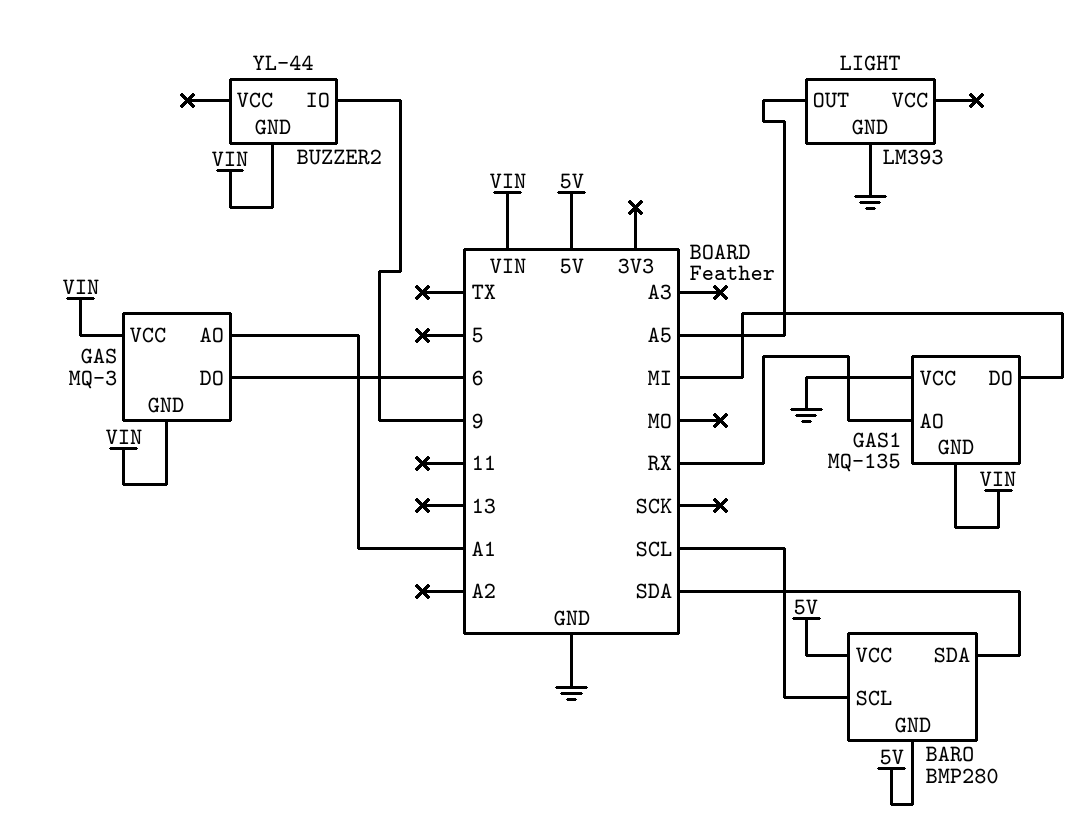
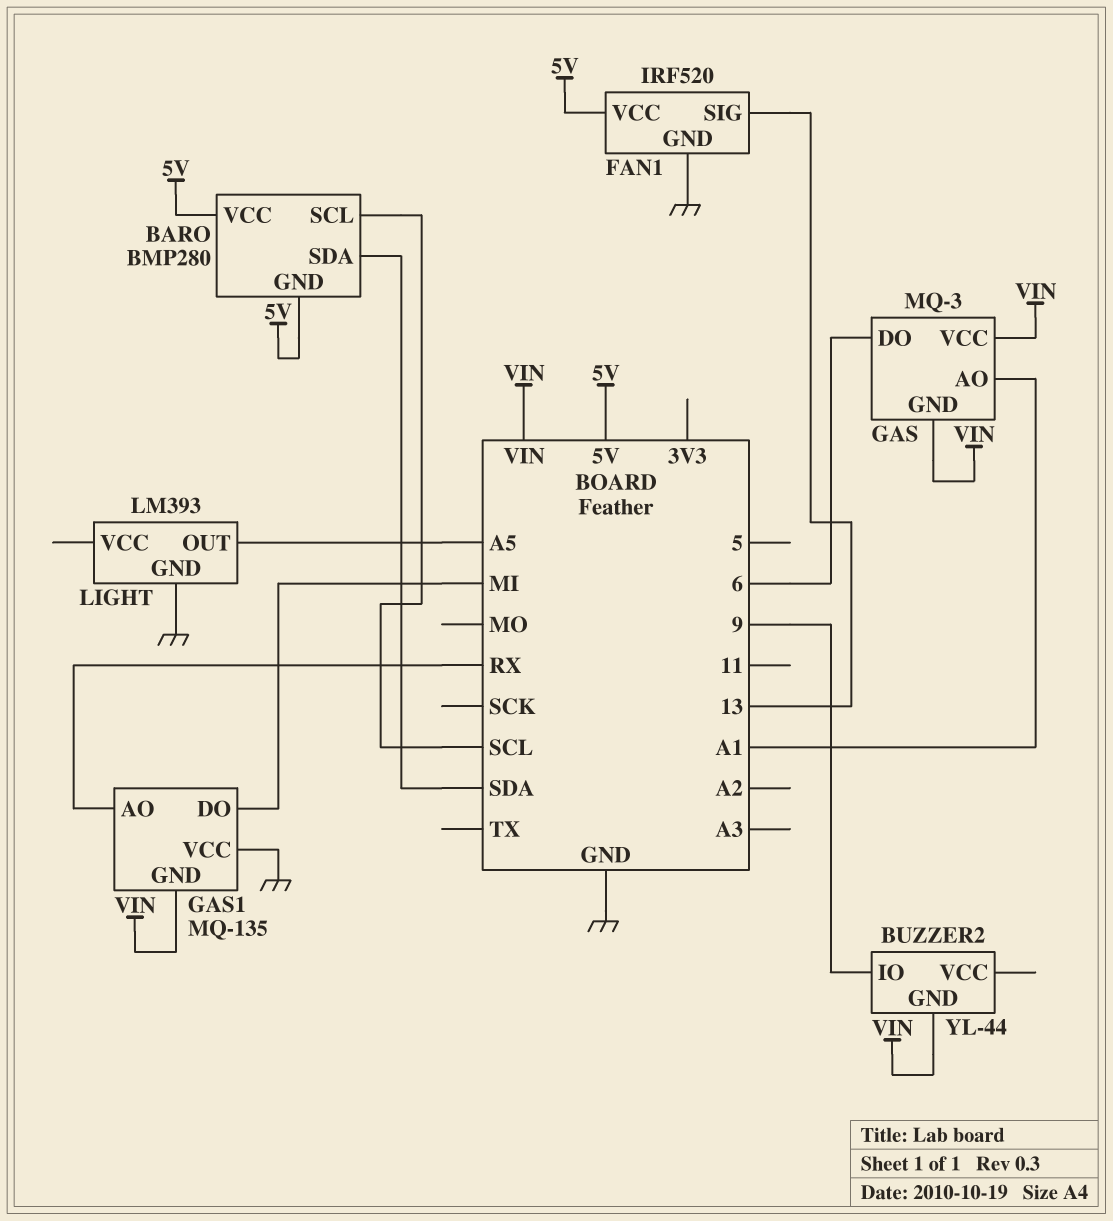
FAN1: none -> IRF520
FAN1 pin GND: none -> GND
FAN1 pin SIG: none -> 13
FAN1 pin VCC: none -> 5V

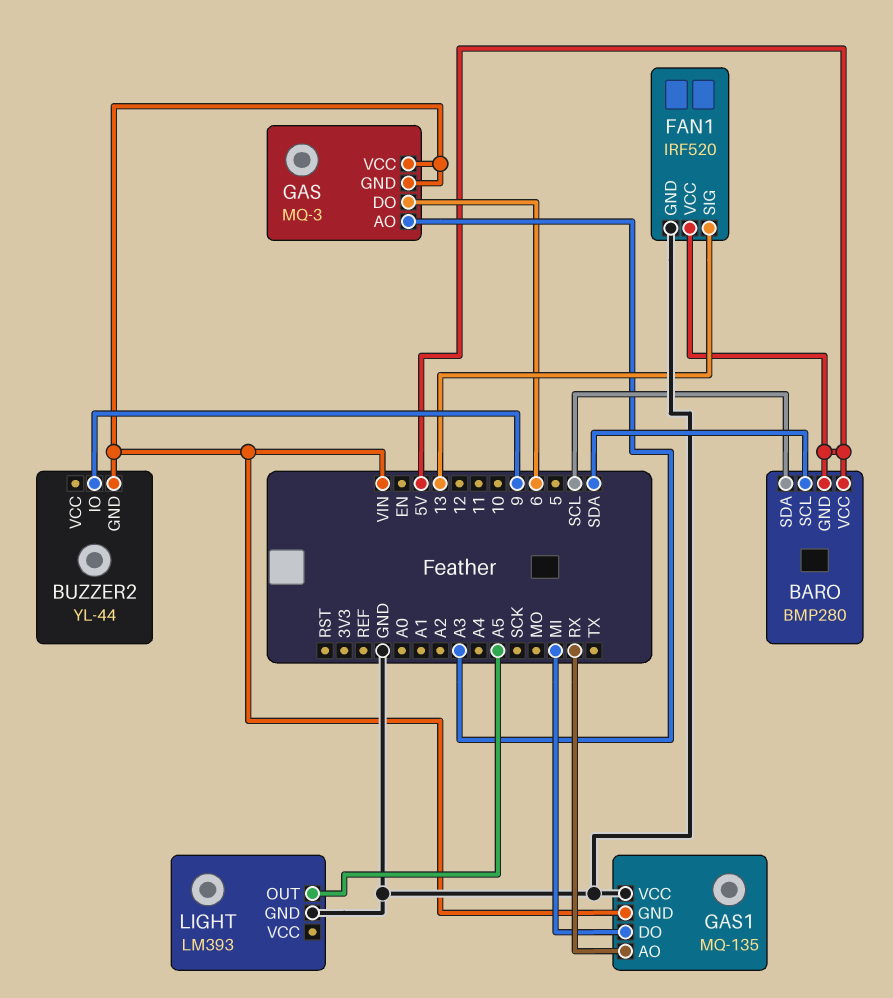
BARO pin SCL: SCL -> SDA
BARO pin SDA: SDA -> SCL
GAS pin AO: A1 -> A3

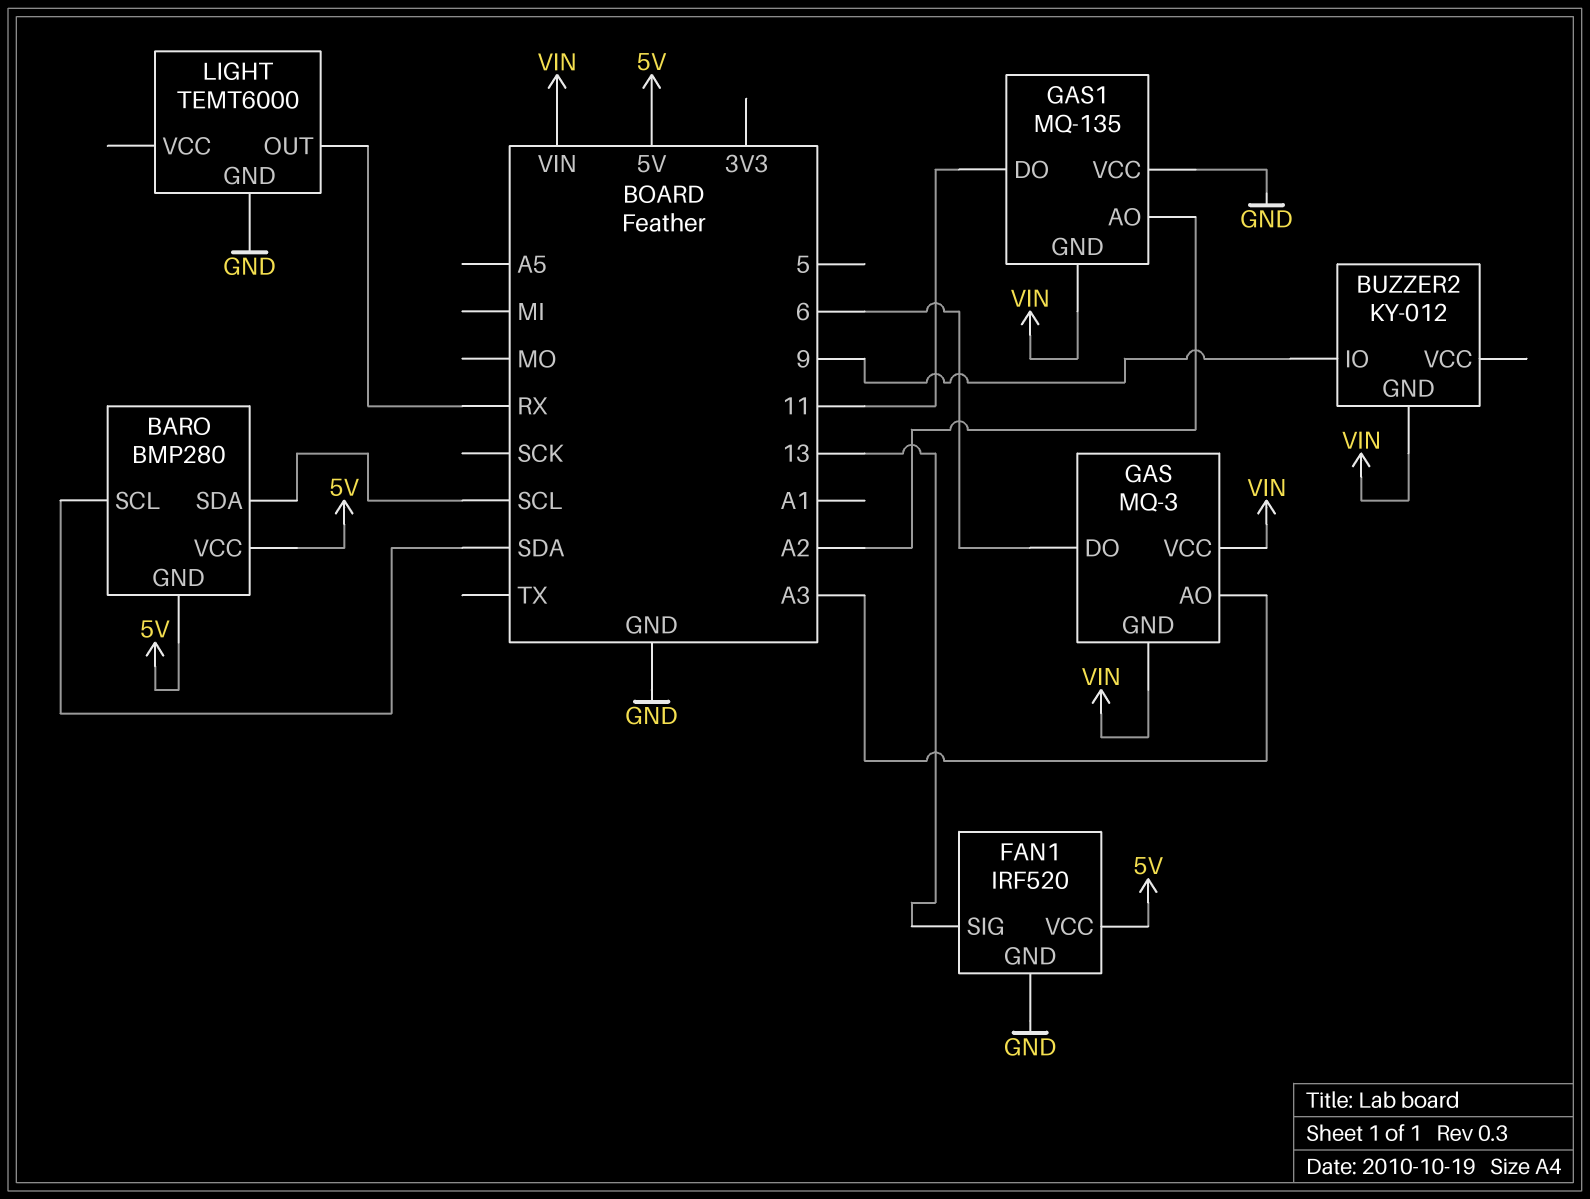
BUZZER2: YL-44 -> KY-012
GAS1 pin AO: RX -> A2
GAS1 pin DO: MI -> 11
LIGHT: LM393 -> TEMT6000
LIGHT pin OUT: A5 -> RX

